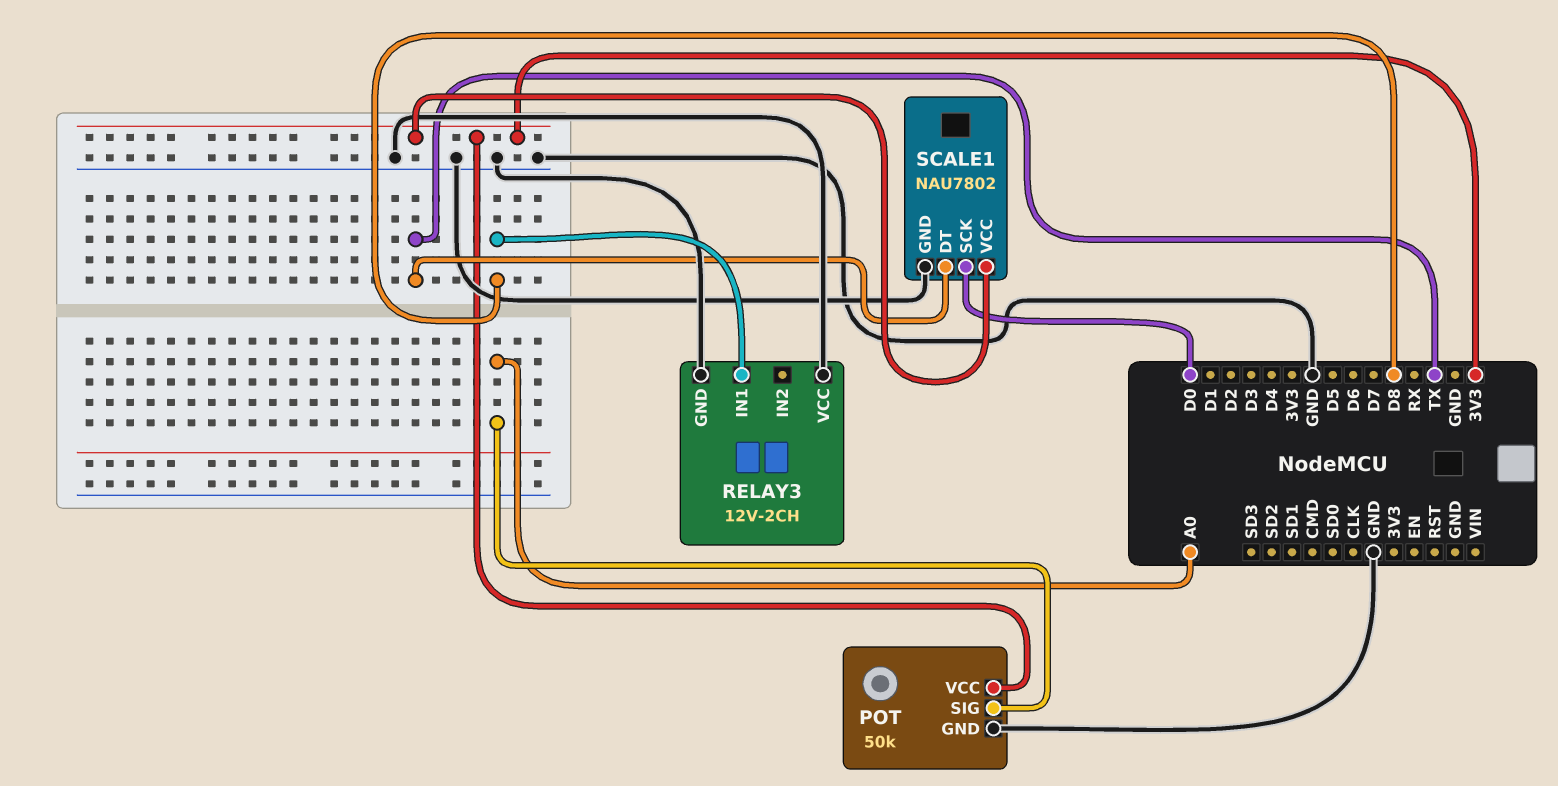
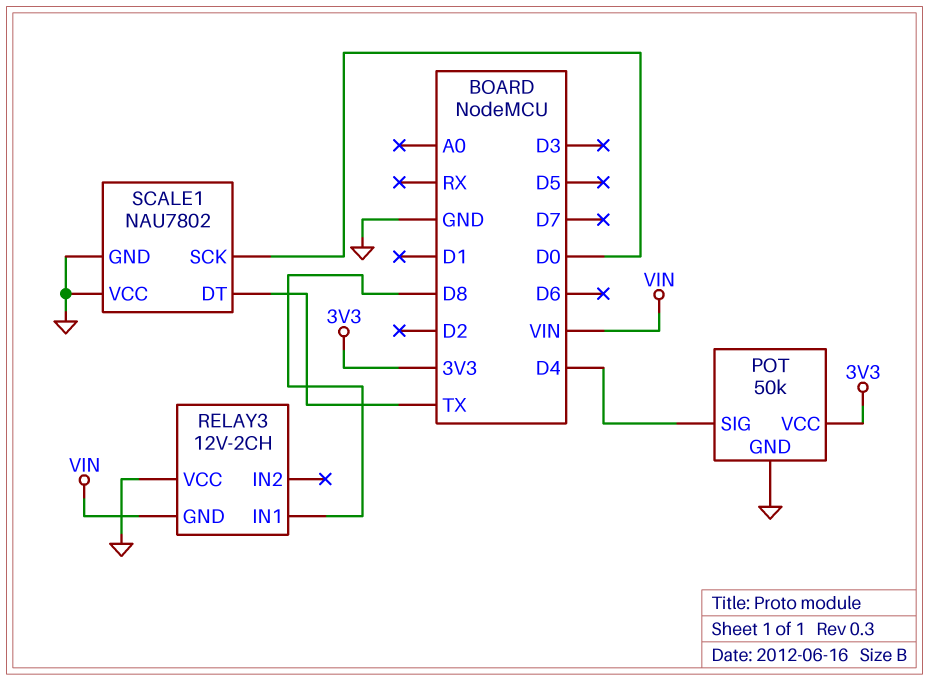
POT pin SIG: A0 -> D4
RELAY3 pin GND: GND -> VIN
SCALE1 pin VCC: 3V3 -> GND

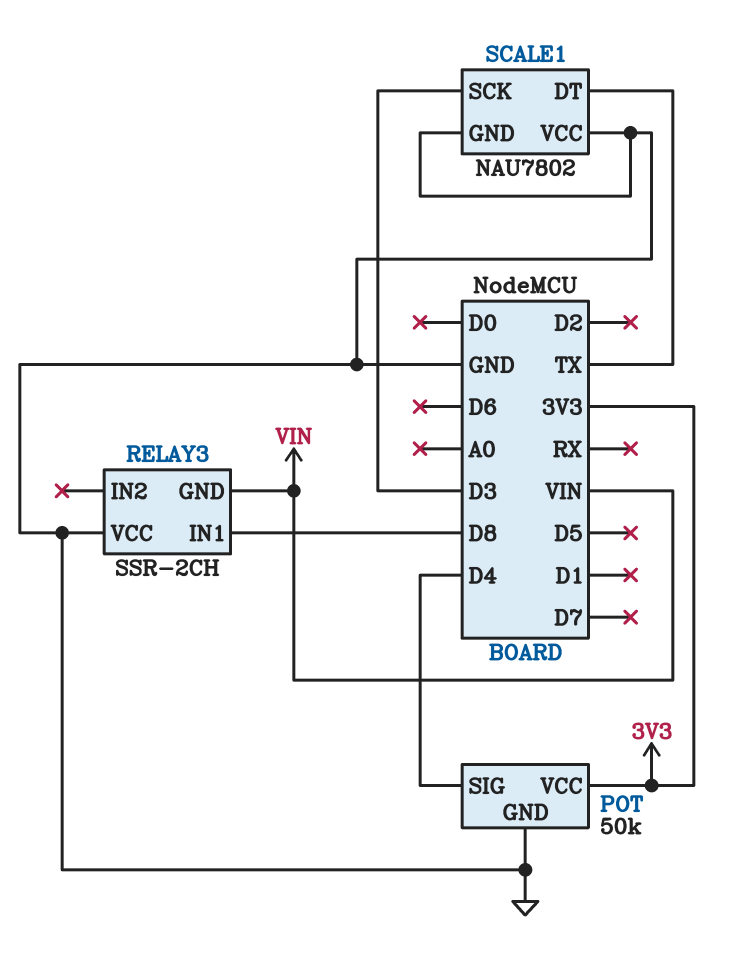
RELAY3: 12V-2CH -> SSR-2CH
SCALE1 pin SCK: D0 -> D3

